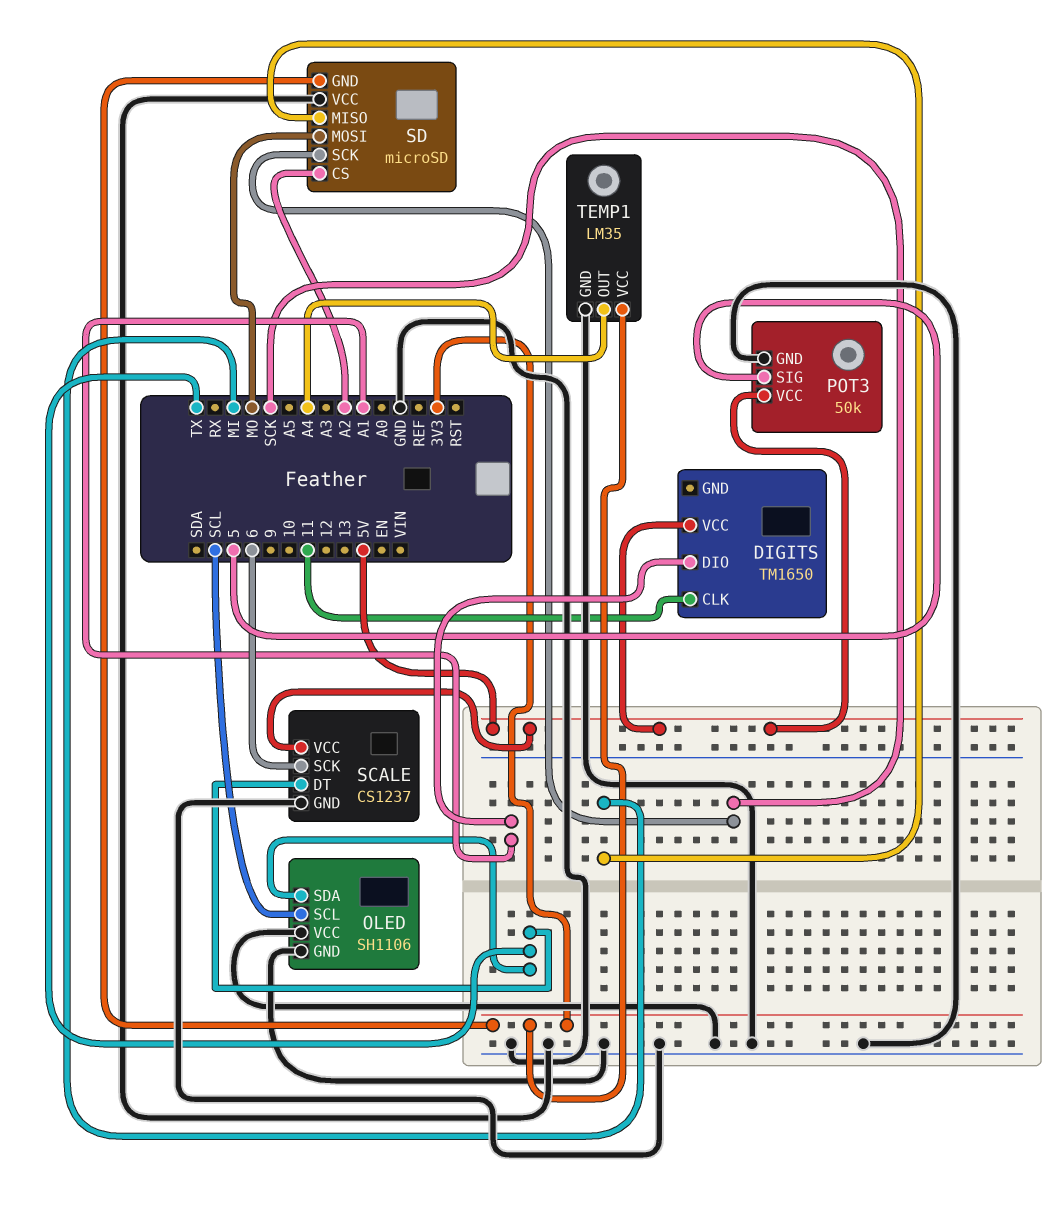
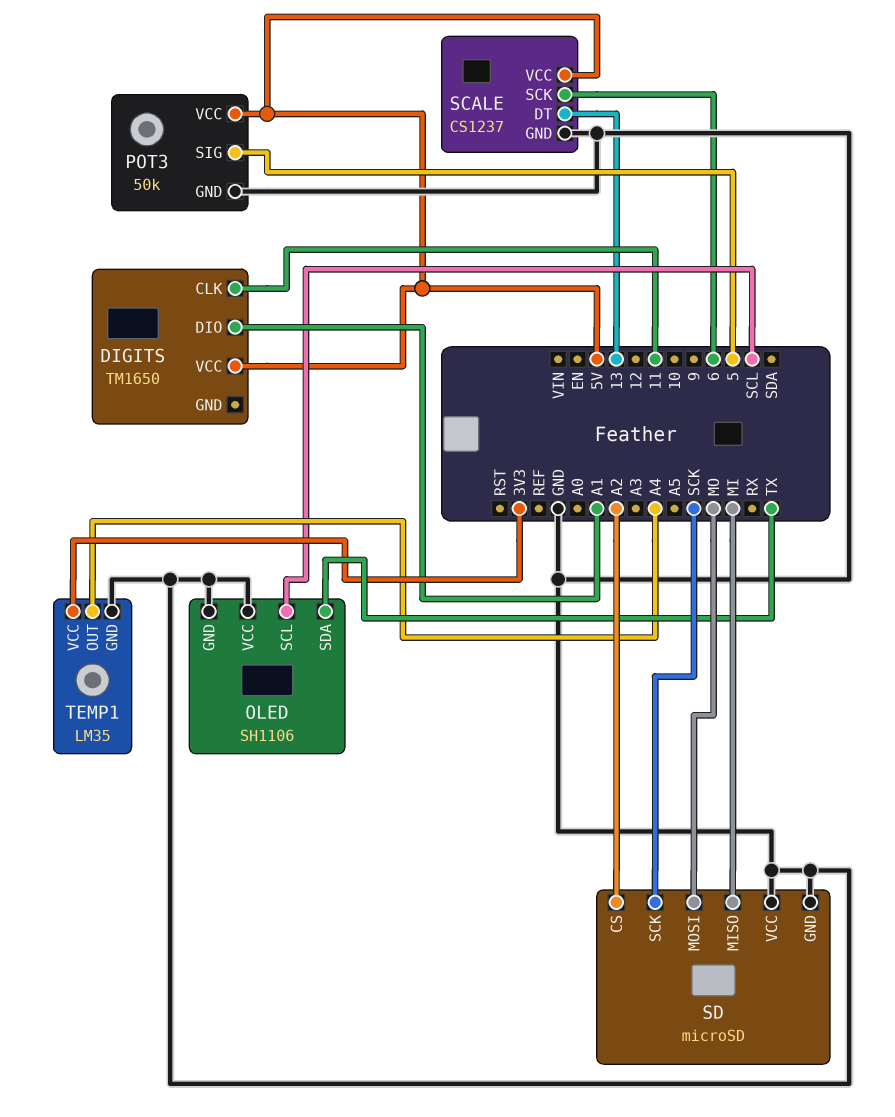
SCALE pin DT: TX -> 13
SD pin GND: 3V3 -> GND

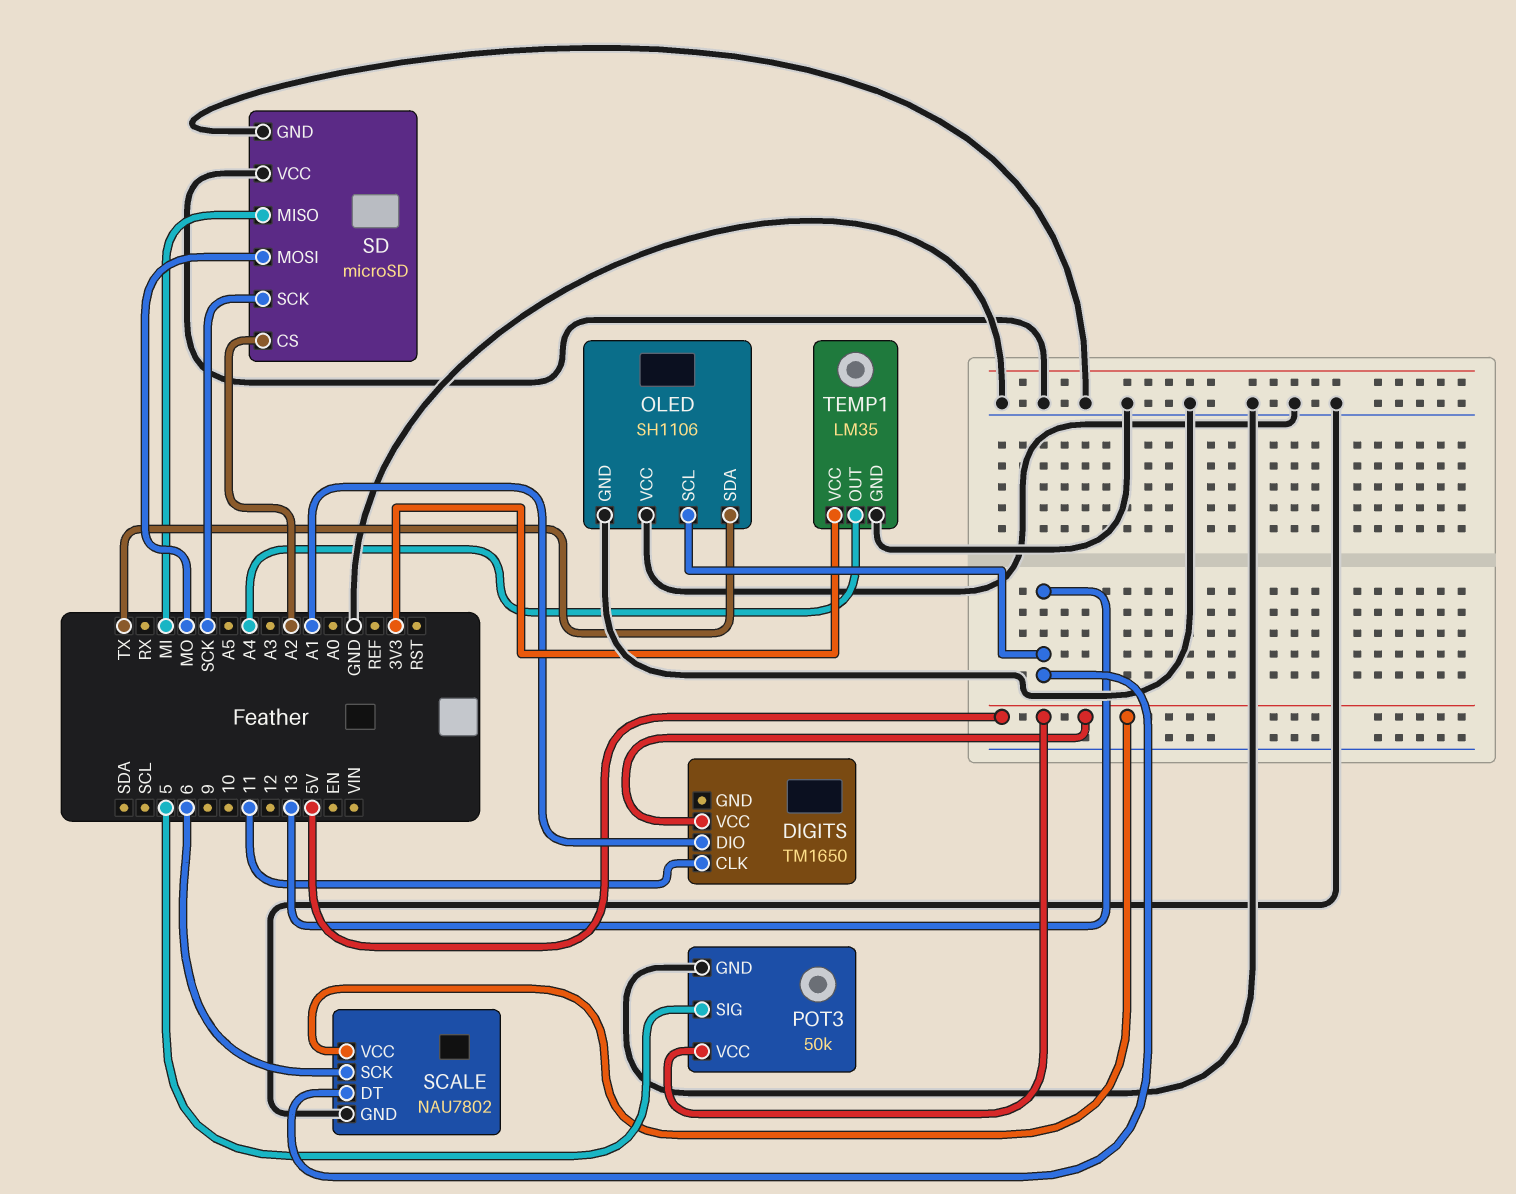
OLED pin SCL: SCL -> 13
SCALE: CS1237 -> NAU7802

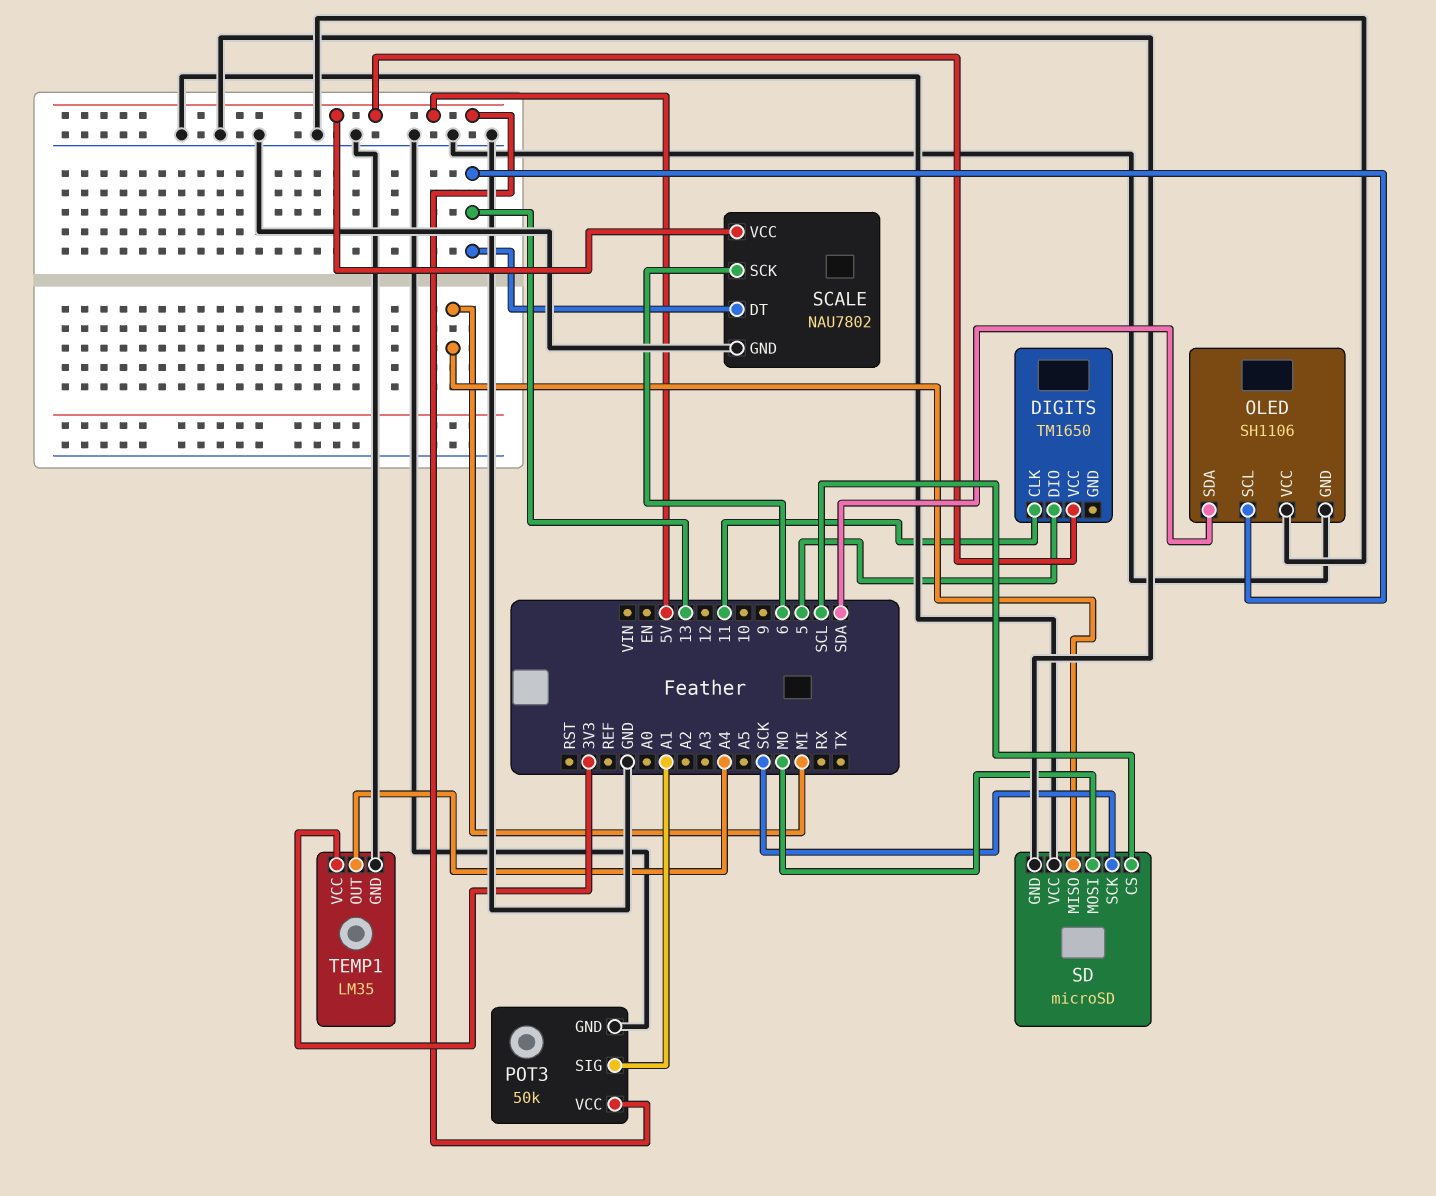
DIGITS pin DIO: A1 -> 5
OLED pin SDA: TX -> SDA
POT3 pin SIG: 5 -> A1
SD pin CS: A2 -> SCL

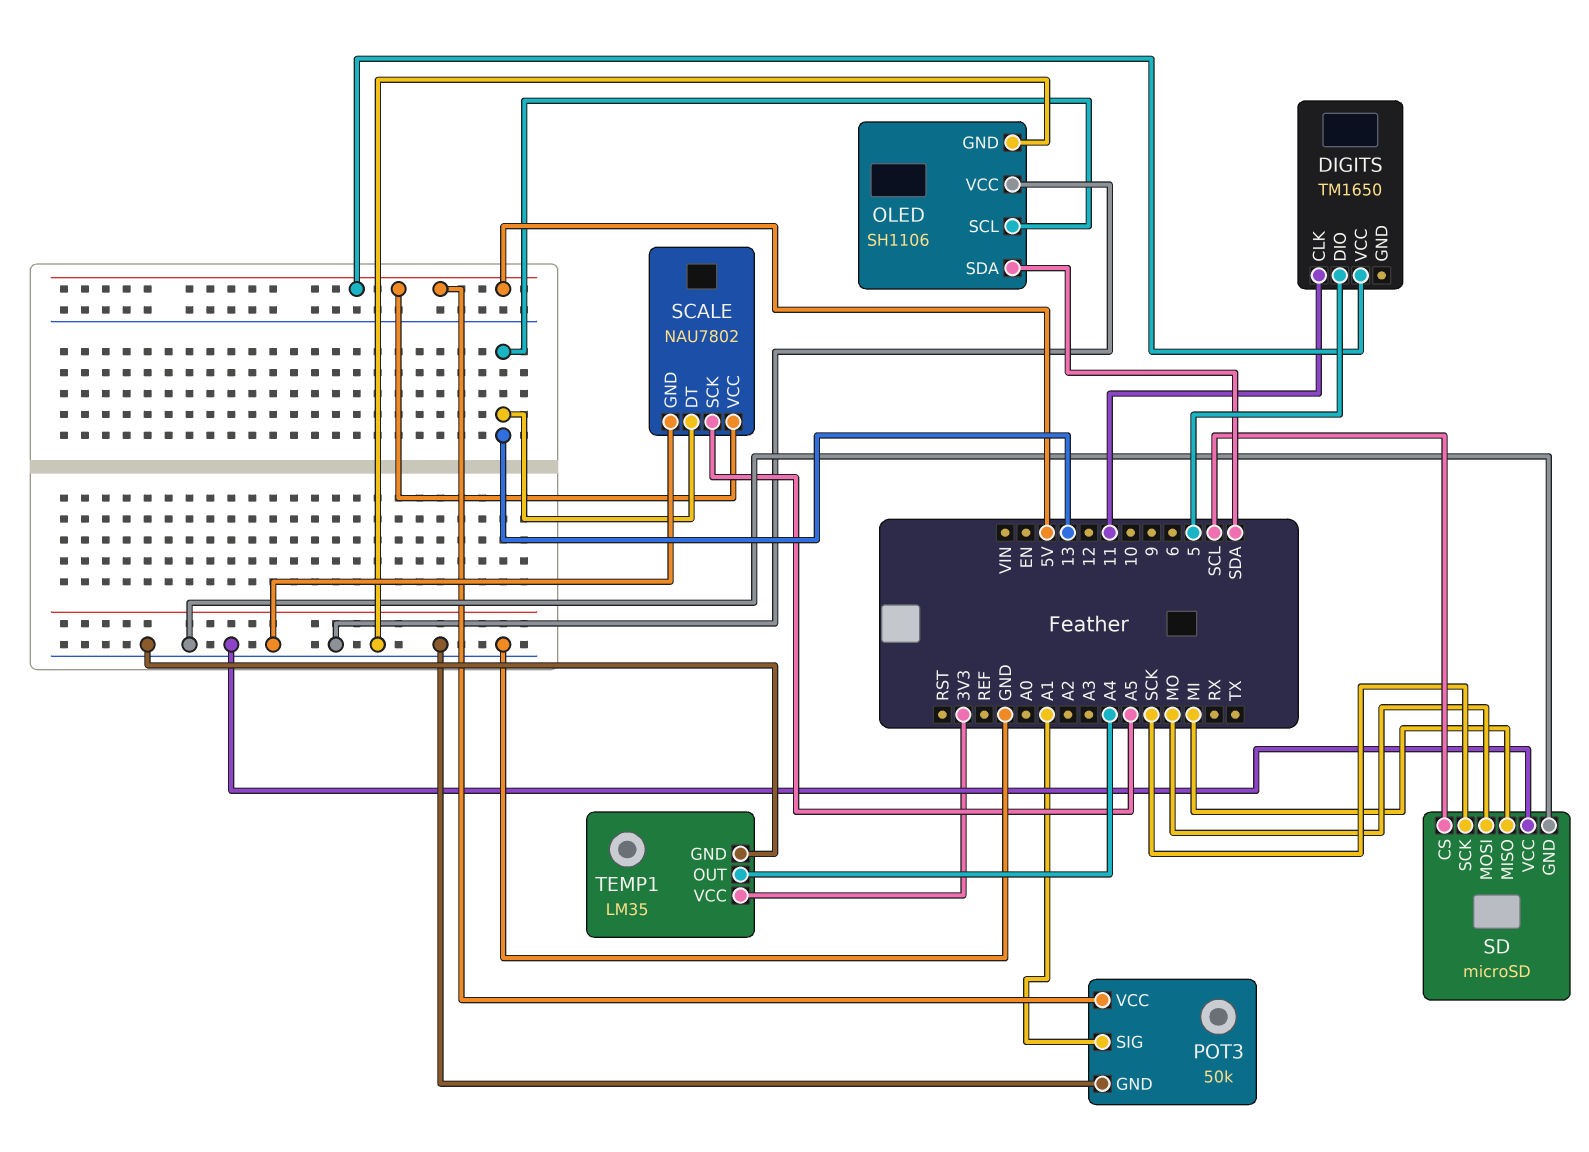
SCALE pin SCK: 6 -> A5

